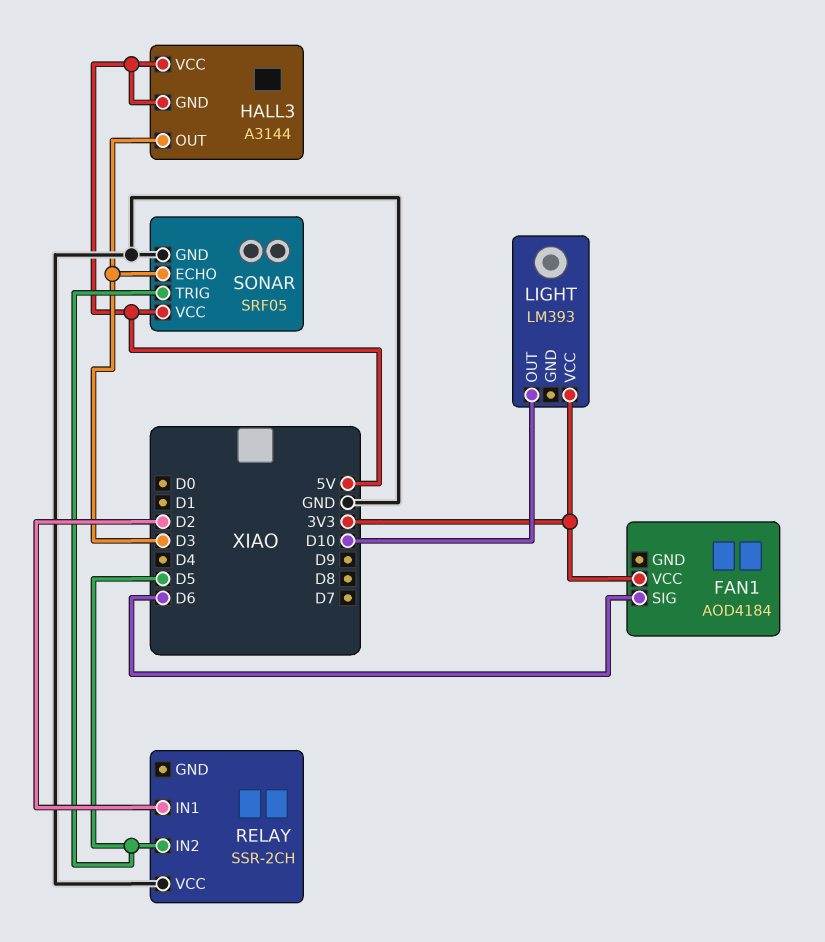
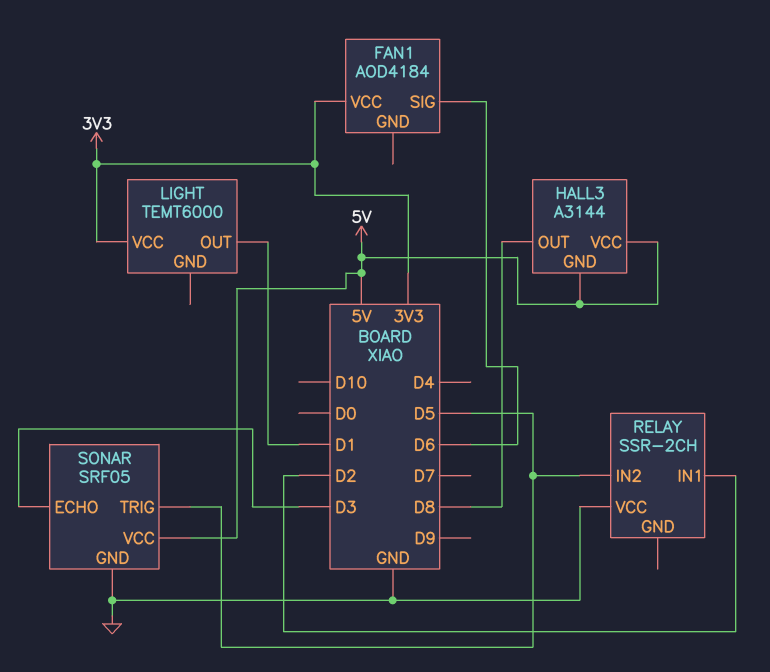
HALL3 pin OUT: D3 -> D8
LIGHT: LM393 -> TEMT6000
LIGHT pin OUT: D10 -> D1

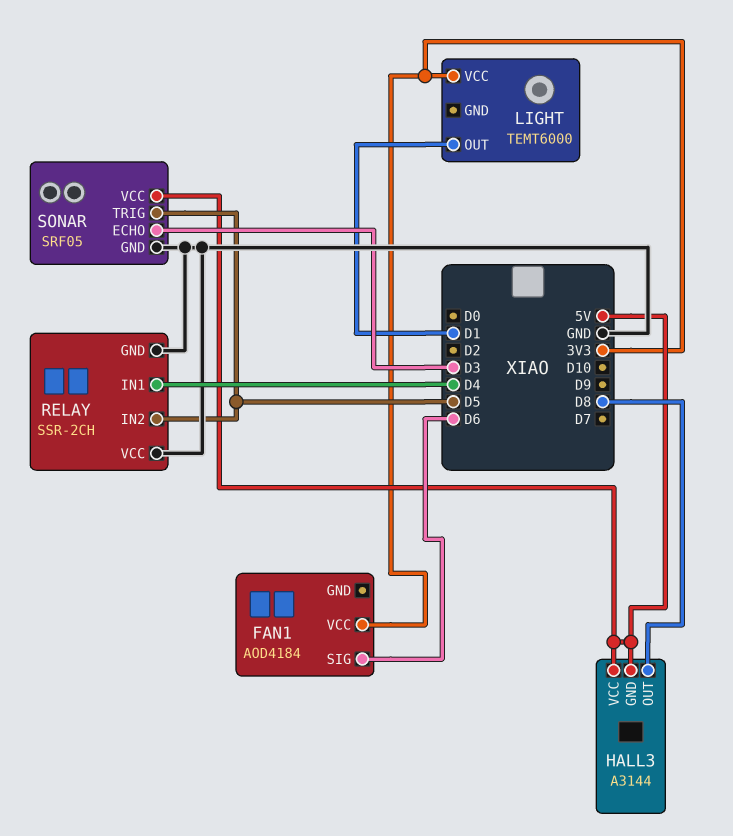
RELAY pin GND: none -> GND
RELAY pin IN1: D2 -> D4

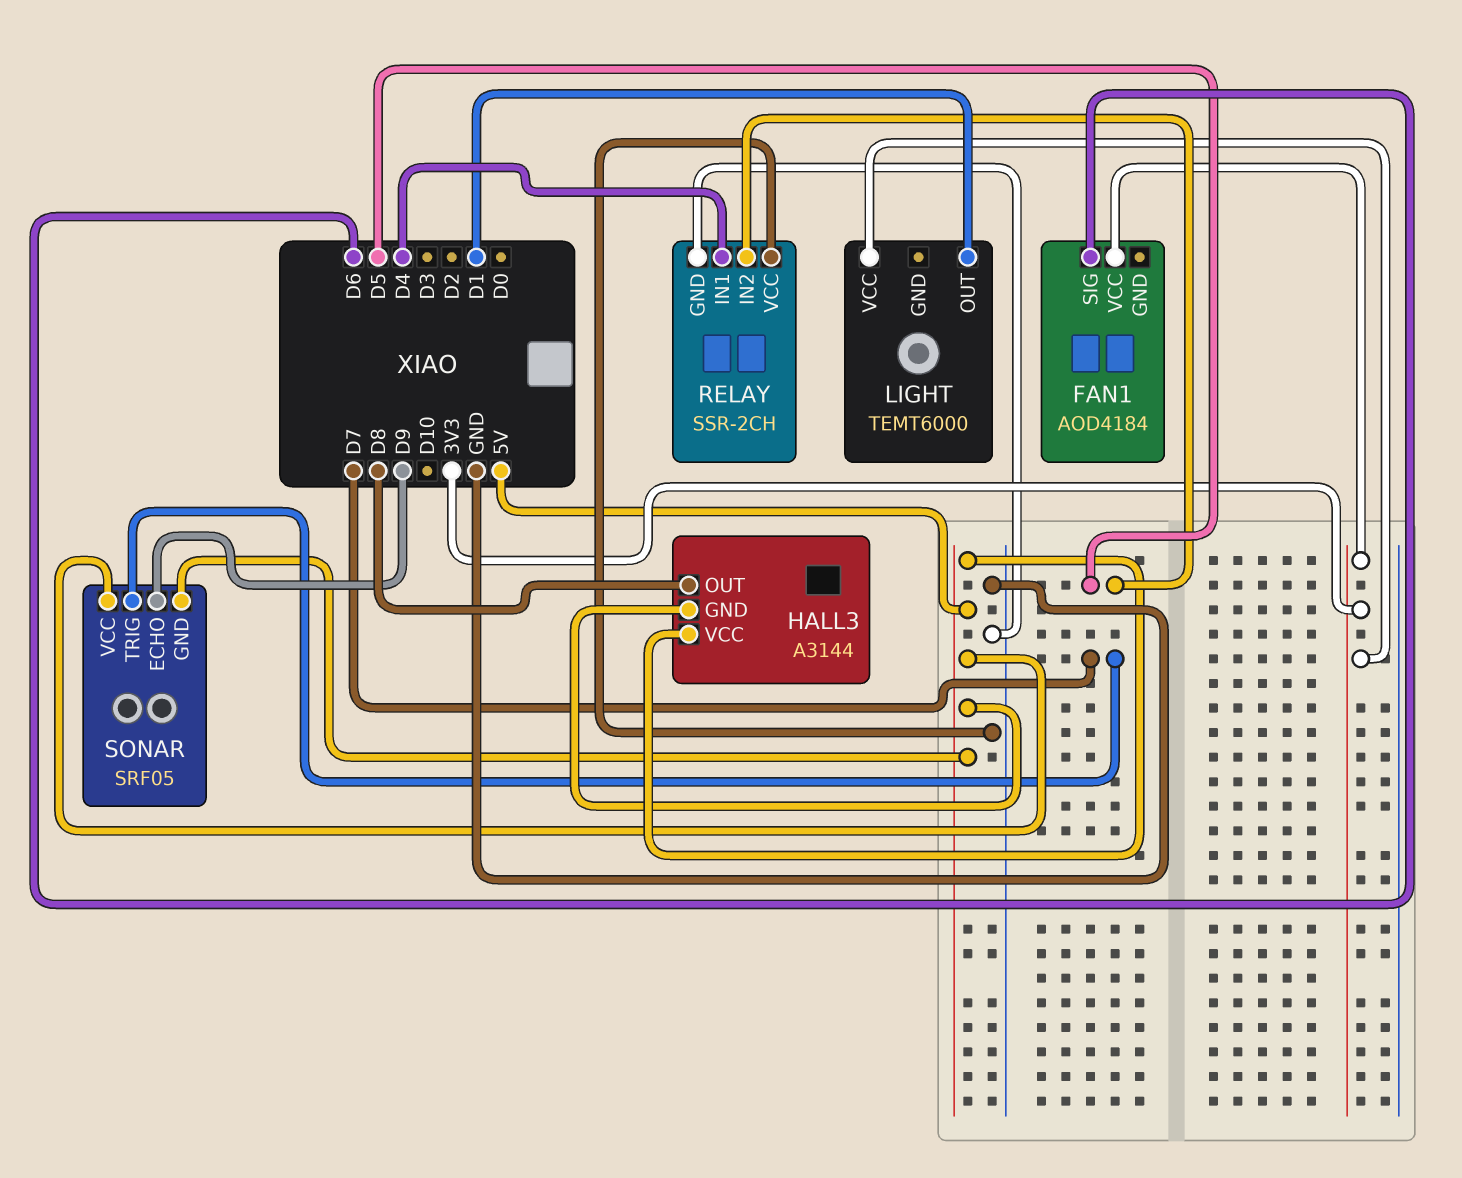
SONAR pin ECHO: D3 -> D9
SONAR pin GND: GND -> 5V
SONAR pin TRIG: D5 -> D7

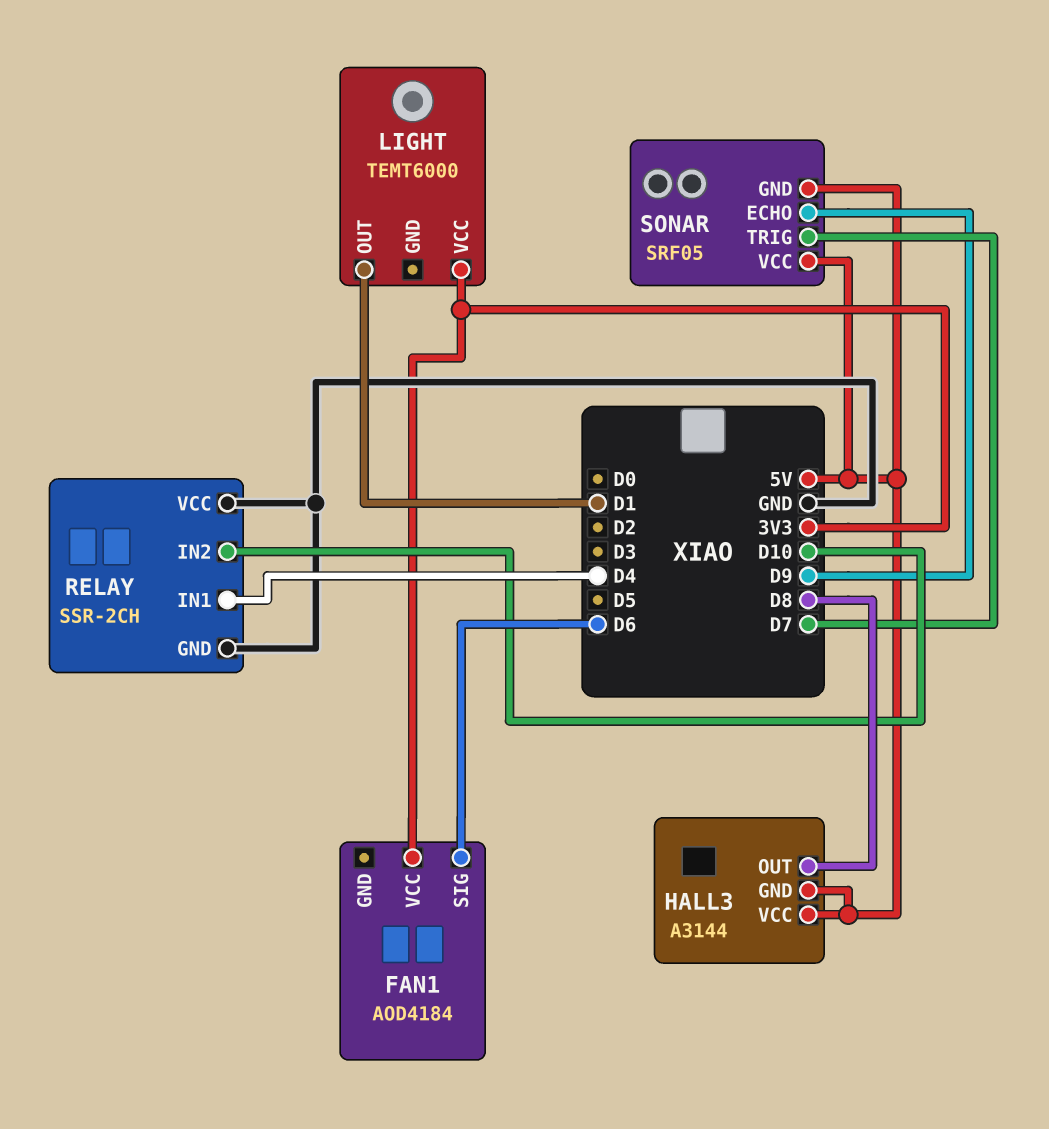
RELAY pin IN2: D5 -> D10

